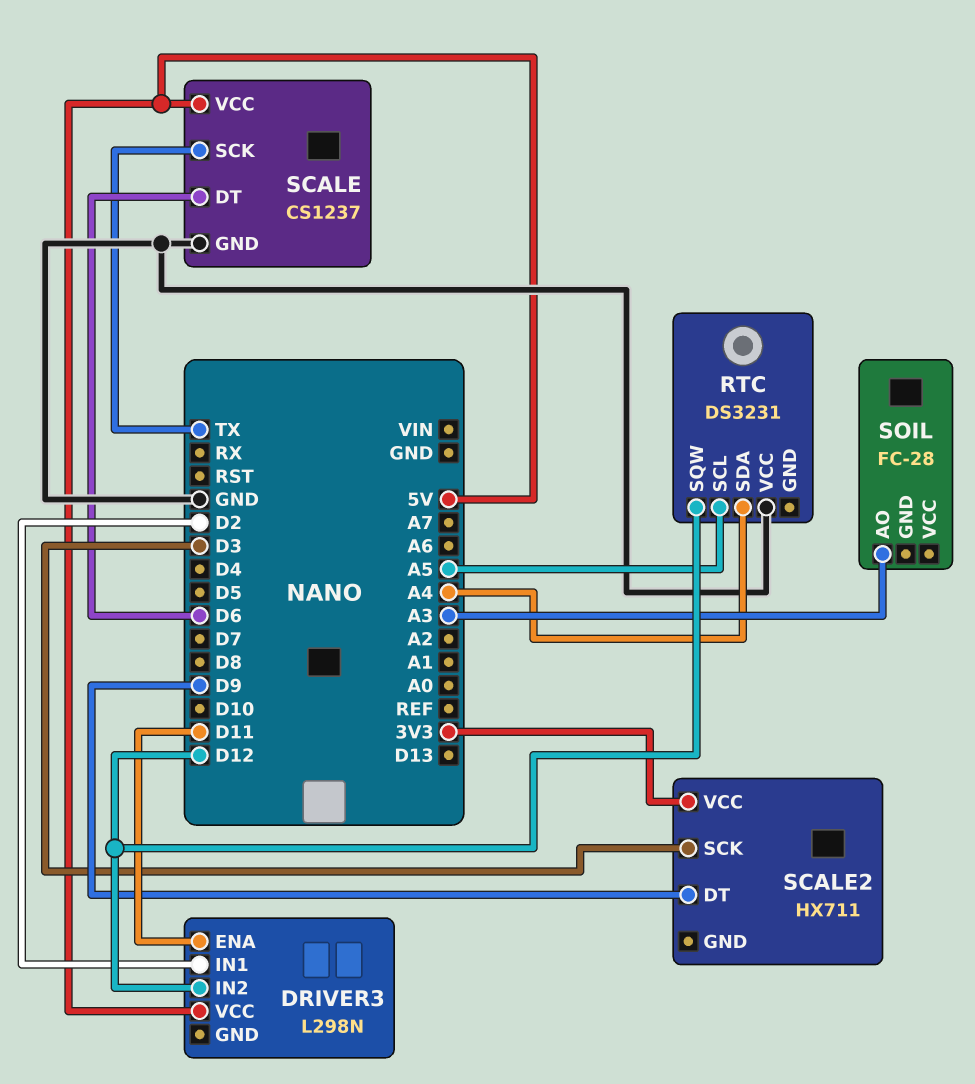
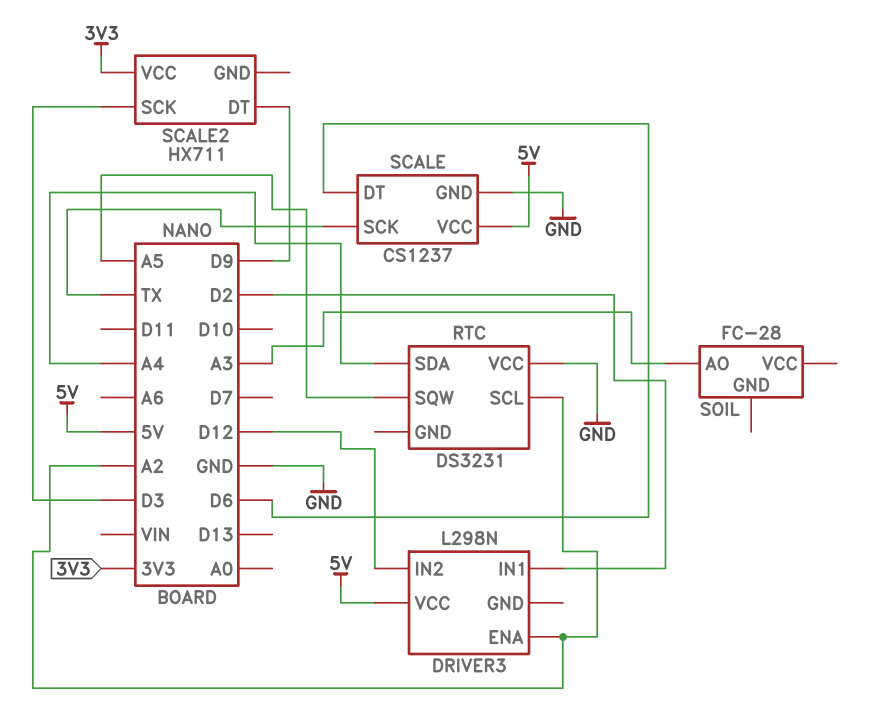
DRIVER3 pin ENA: D11 -> A2
RTC pin SCL: A5 -> A2
RTC pin SQW: D12 -> A5

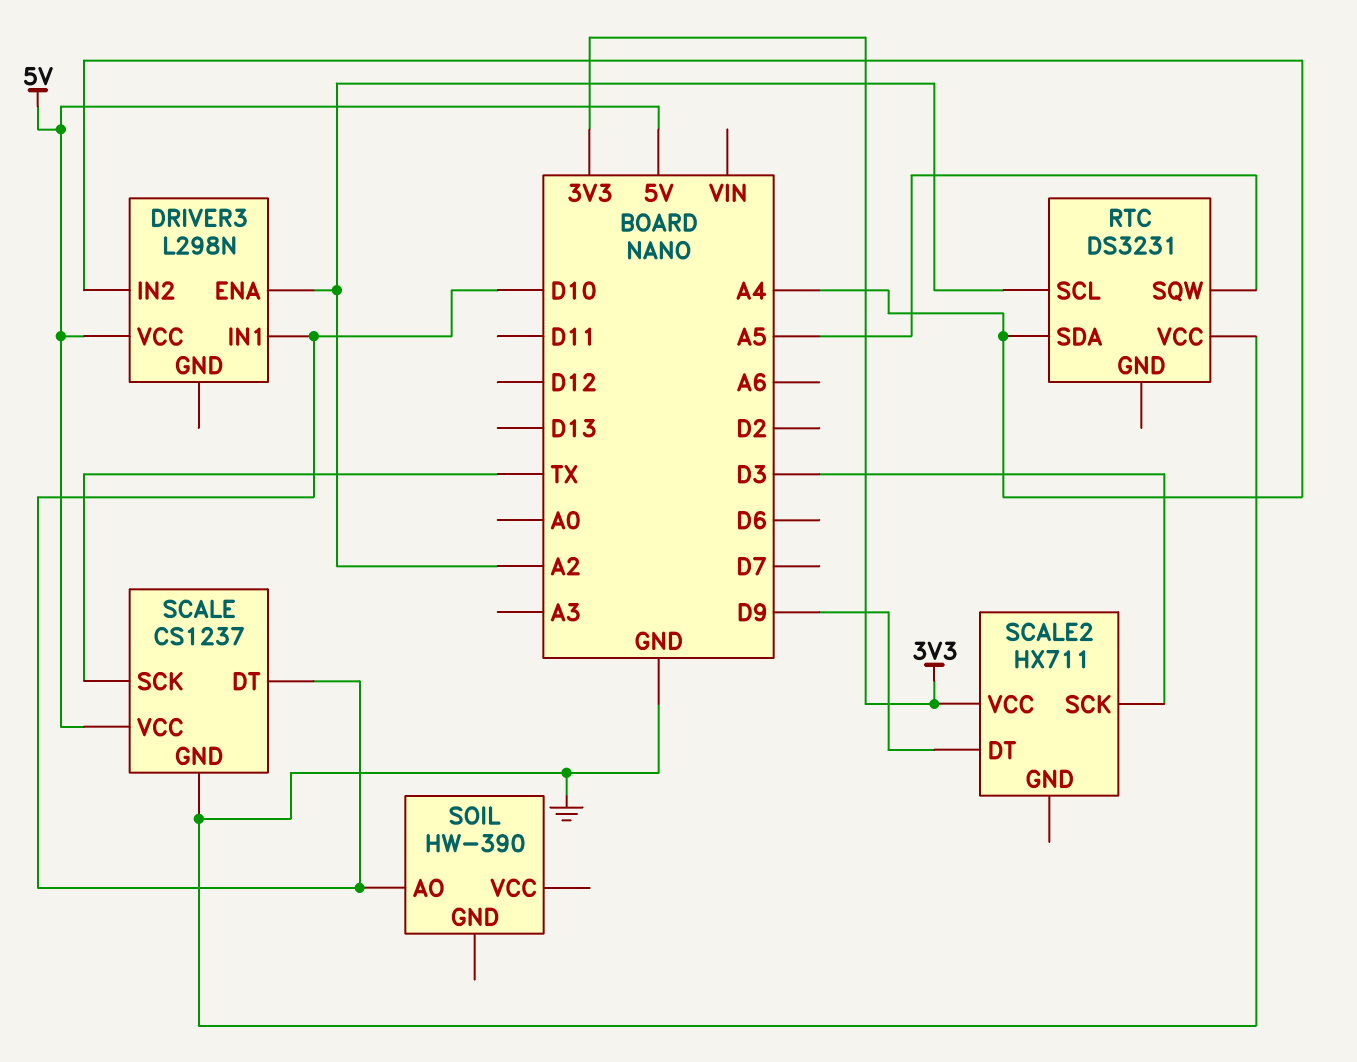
DRIVER3 pin IN1: D2 -> D10
DRIVER3 pin IN2: D12 -> A4
SCALE pin DT: D6 -> D10
SOIL: FC-28 -> HW-390
SOIL pin AO: A3 -> D10

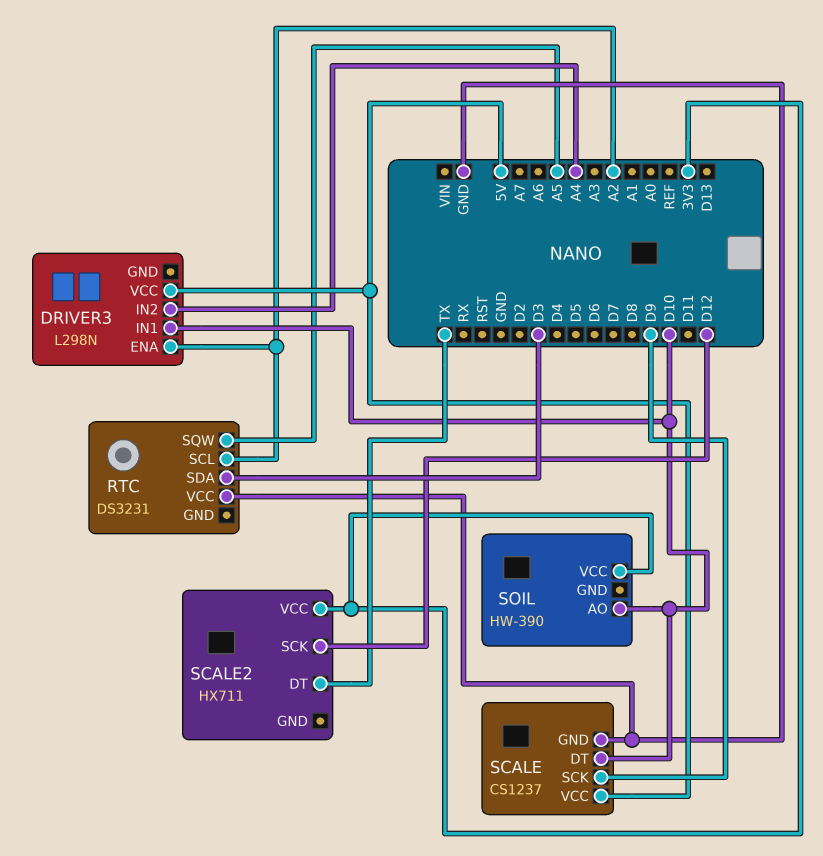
RTC pin SDA: A4 -> D3
SCALE pin SCK: TX -> D9
SCALE2 pin DT: D9 -> TX
SCALE2 pin SCK: D3 -> D12
SOIL pin VCC: none -> 3V3

